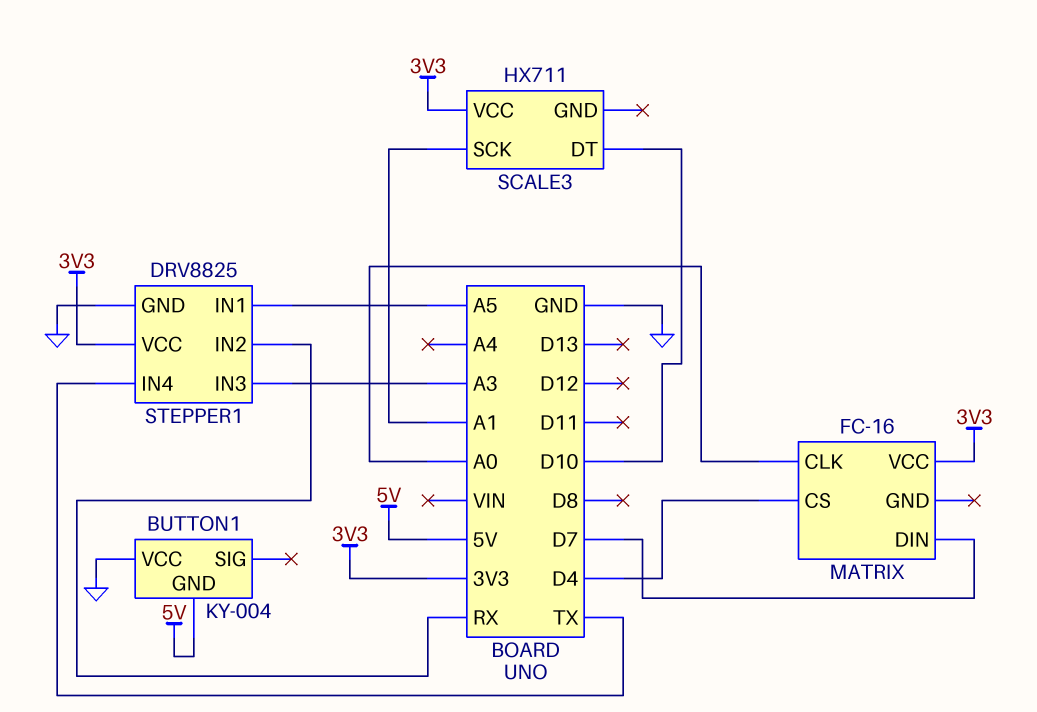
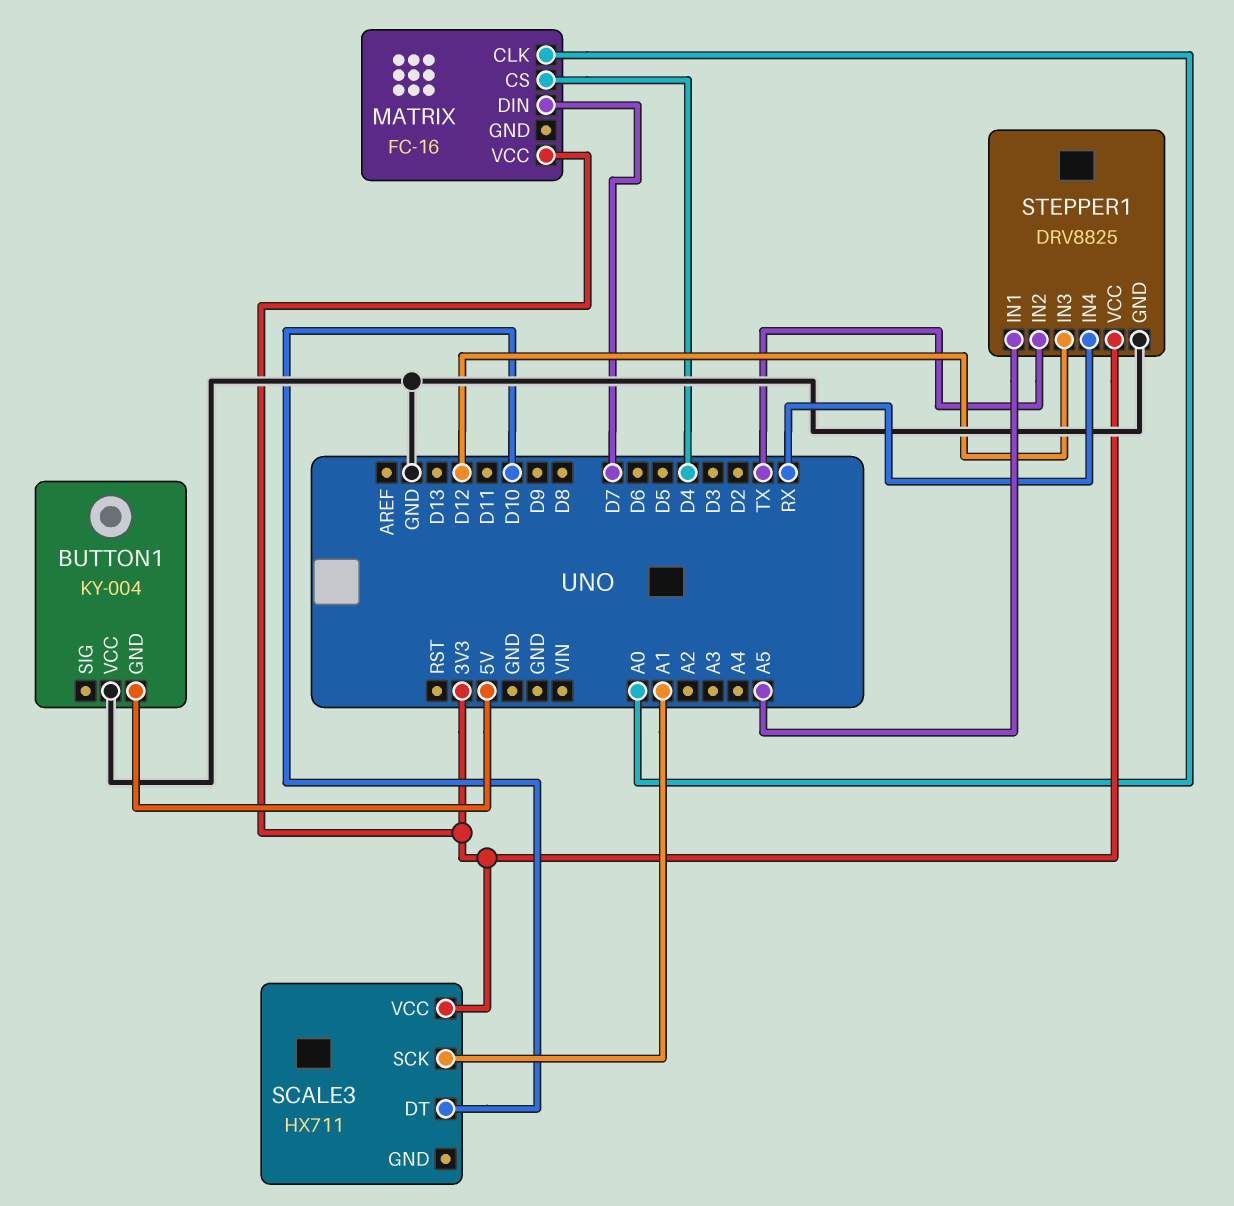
STEPPER1 pin IN2: RX -> TX
STEPPER1 pin IN3: A3 -> D12
STEPPER1 pin IN4: TX -> RX

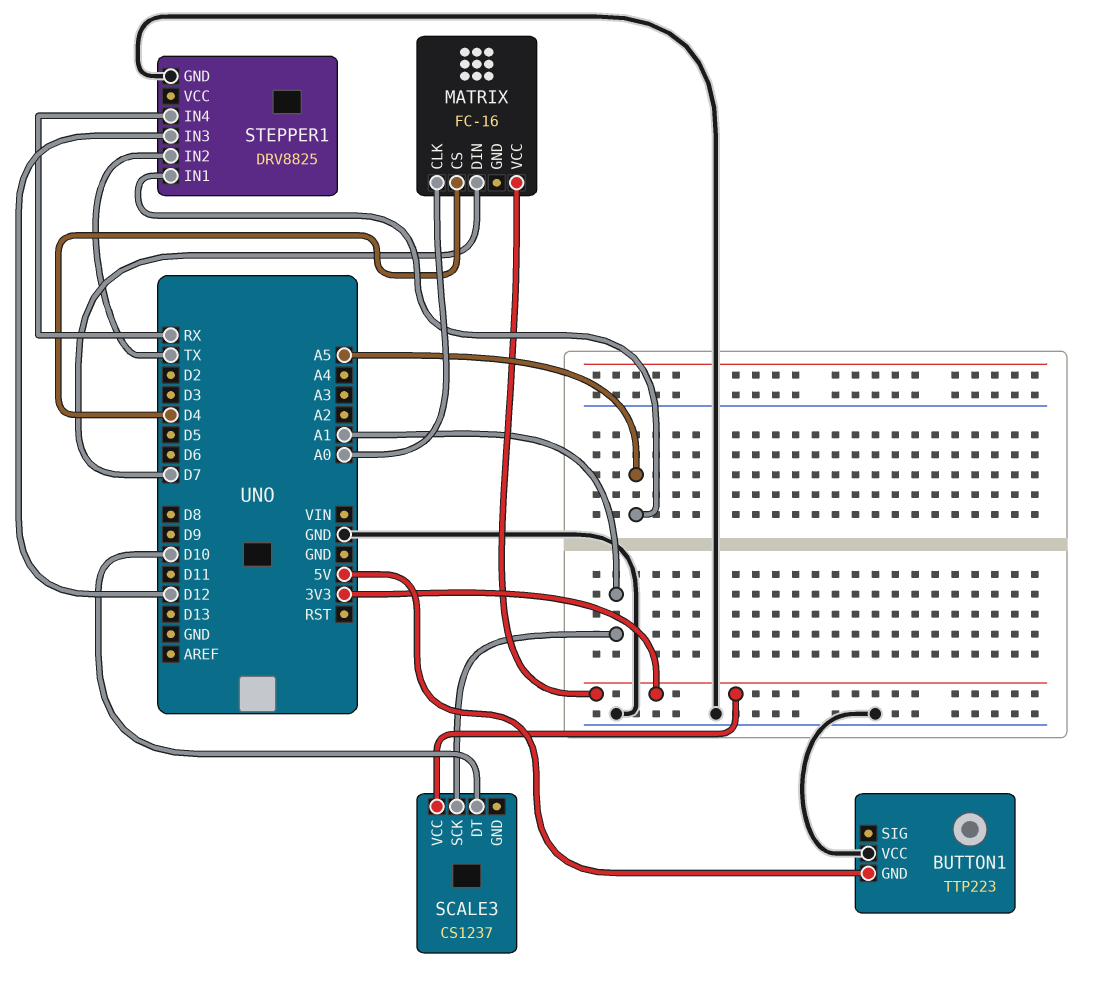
BUTTON1: KY-004 -> TTP223
SCALE3: HX711 -> CS1237
STEPPER1 pin VCC: 3V3 -> none

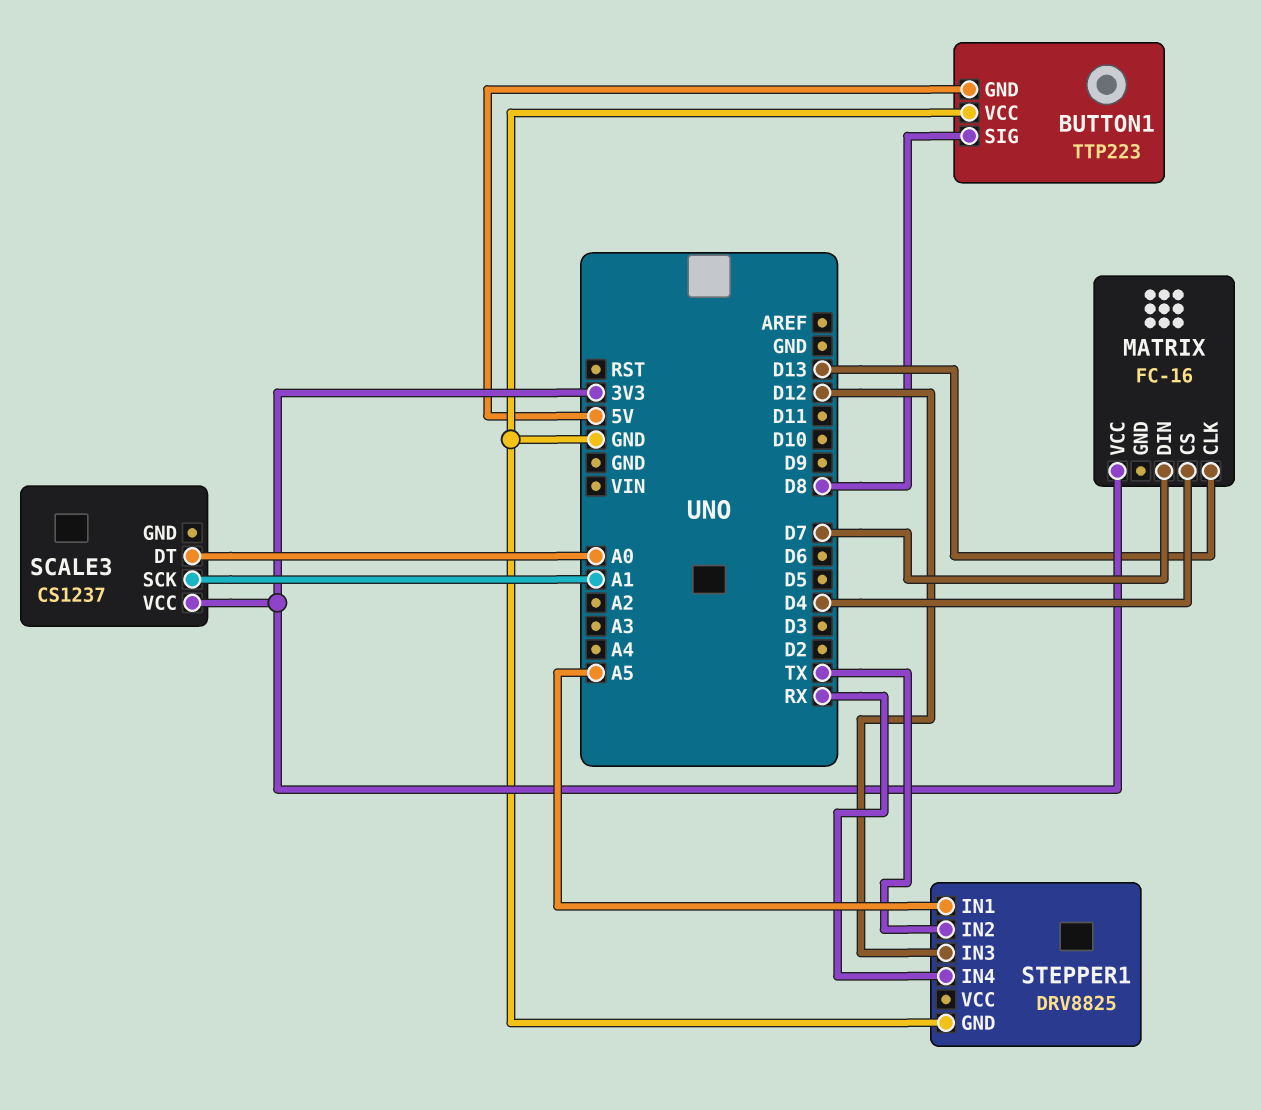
BUTTON1 pin SIG: none -> D8
MATRIX pin CLK: A0 -> D13
SCALE3 pin DT: D10 -> A0

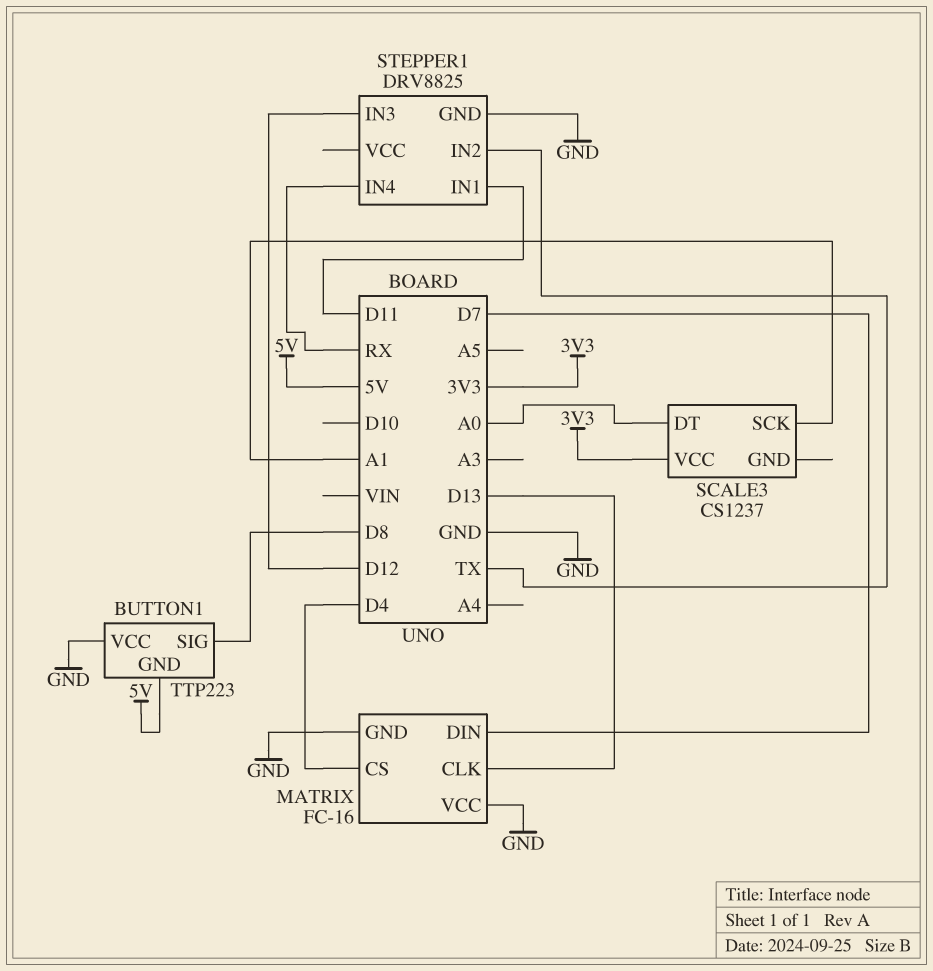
MATRIX pin GND: none -> GND
MATRIX pin VCC: 3V3 -> GND
STEPPER1 pin IN1: A5 -> D11

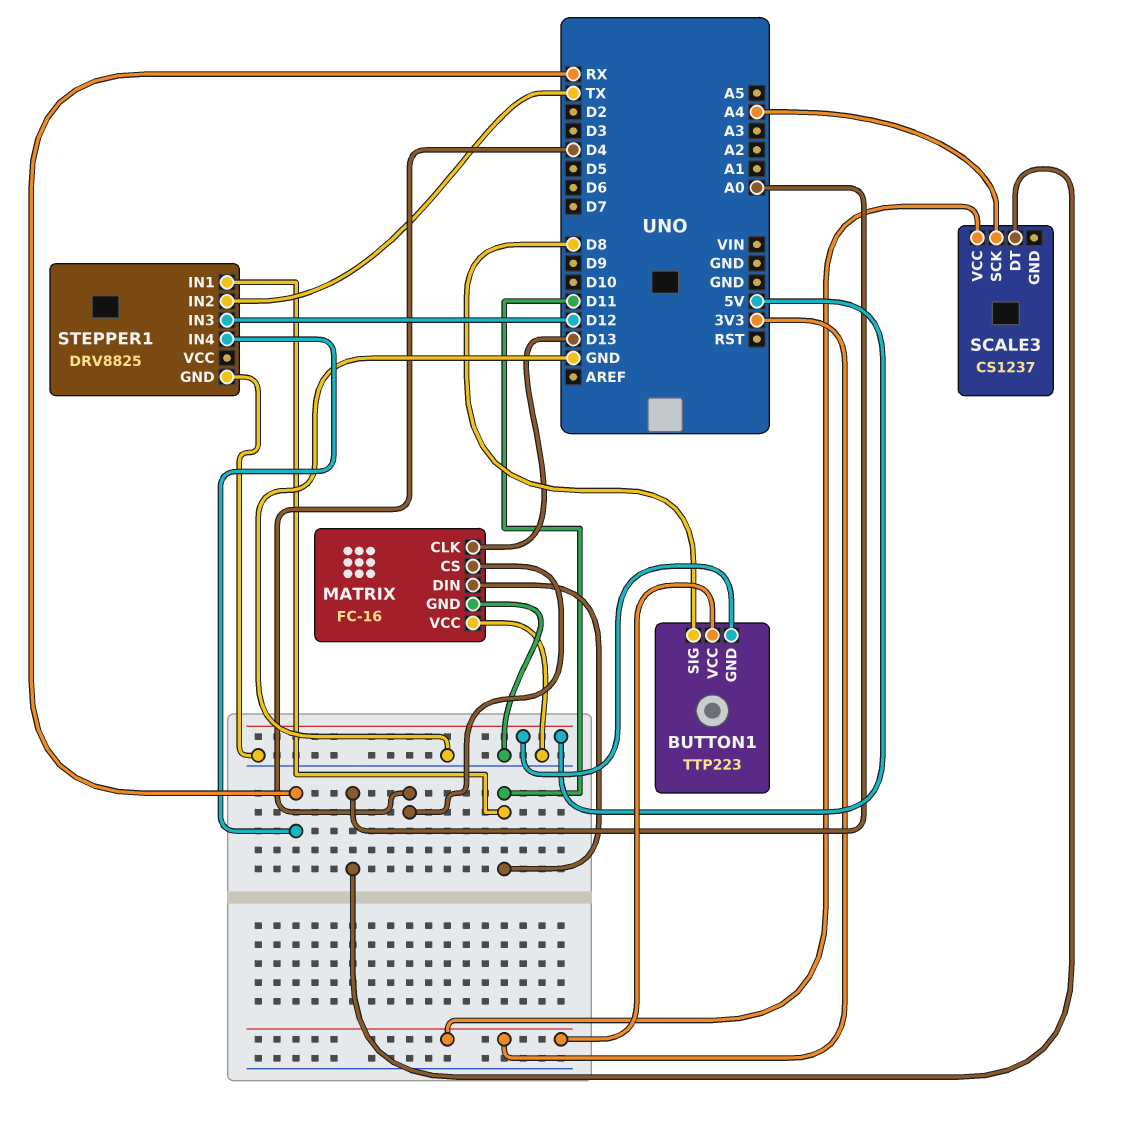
BUTTON1 pin VCC: GND -> 3V3
MATRIX pin DIN: D7 -> D11
SCALE3 pin SCK: A1 -> A4

